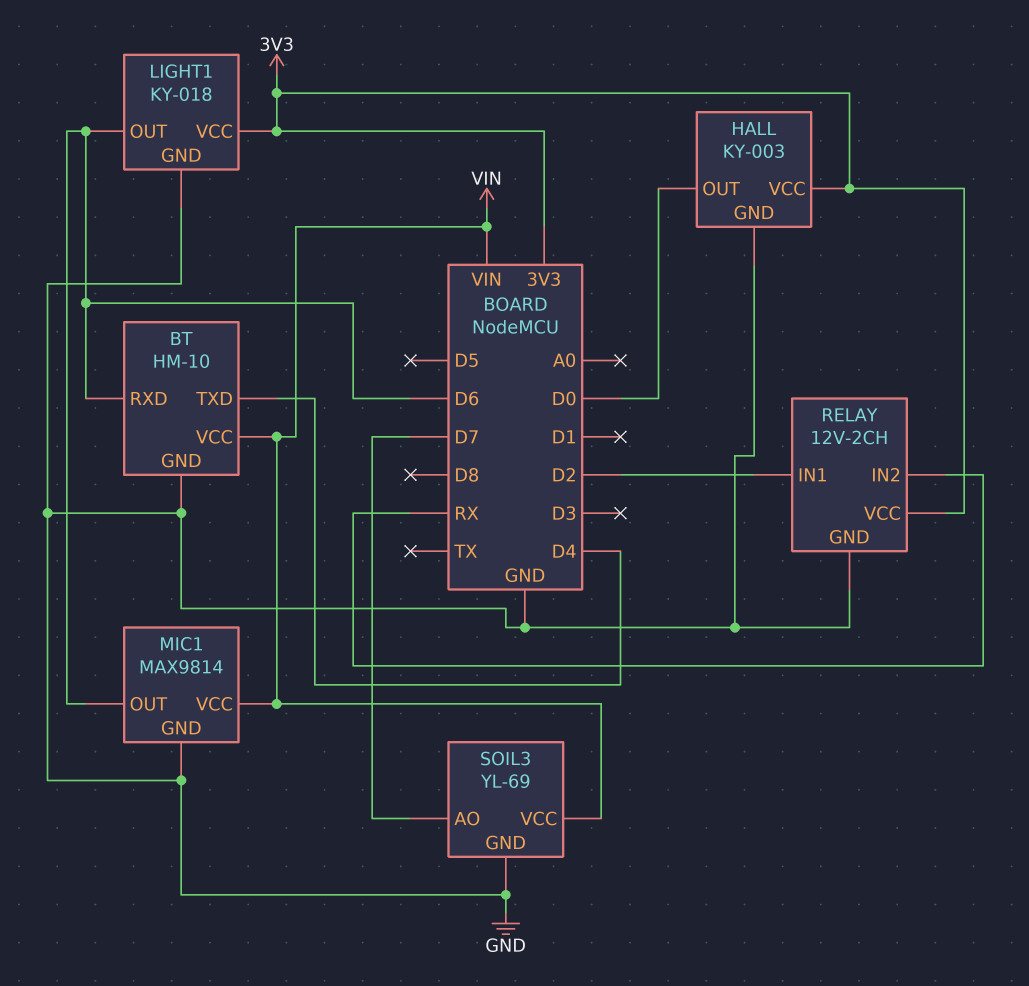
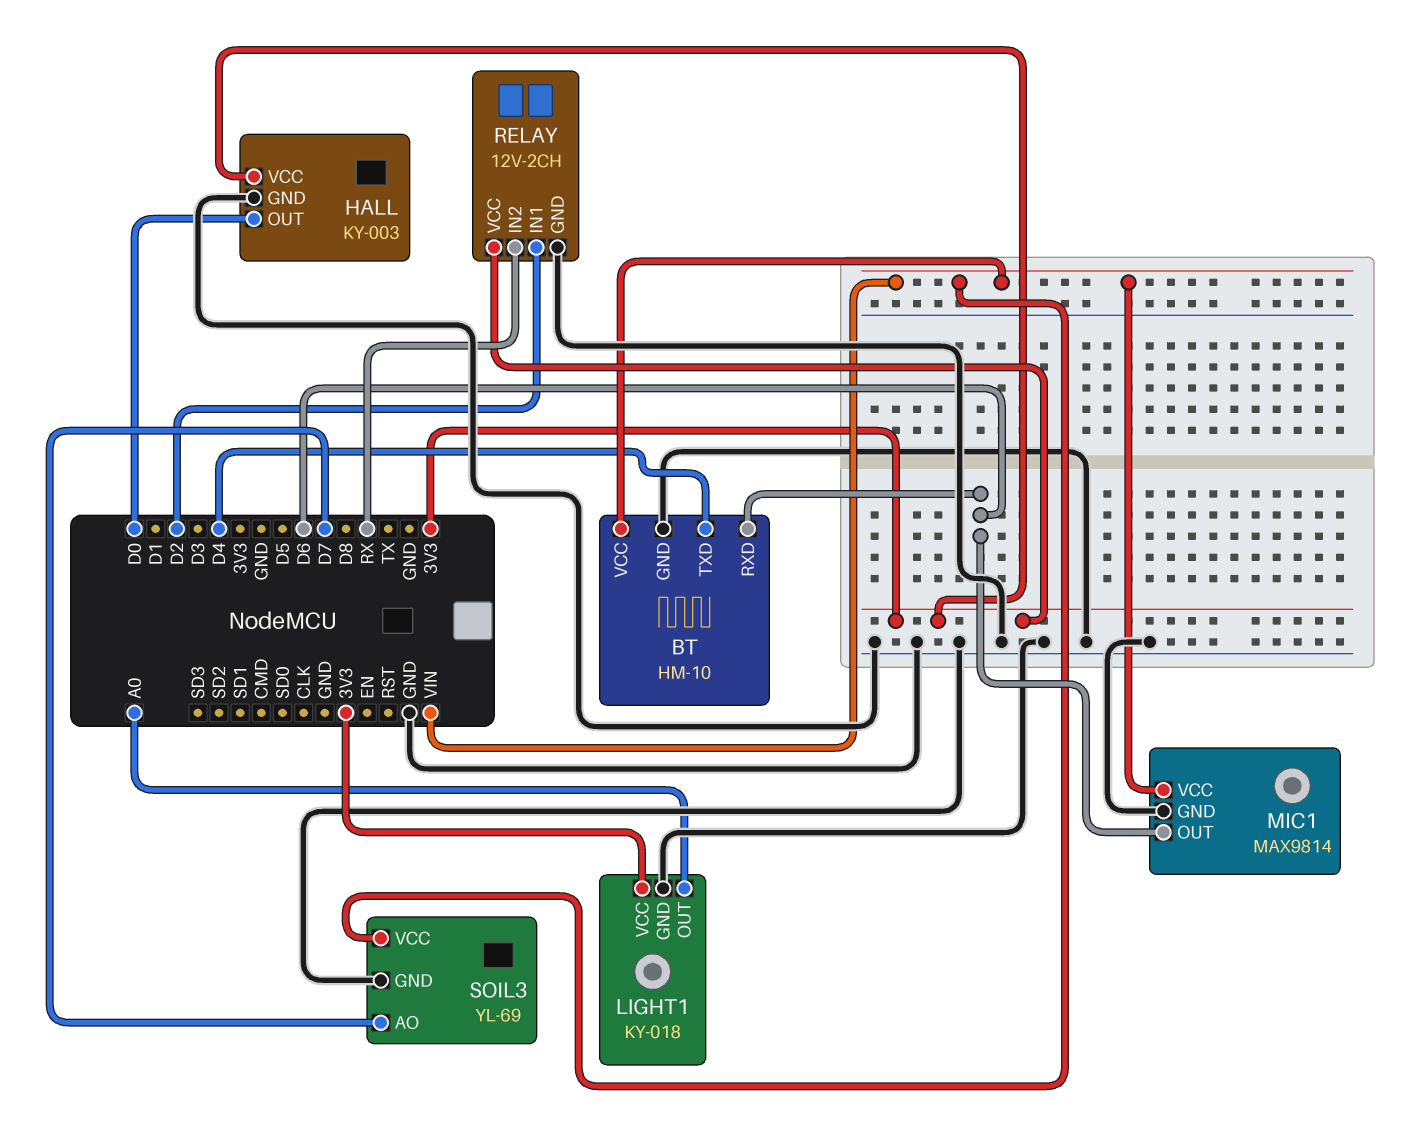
LIGHT1 pin OUT: D6 -> A0

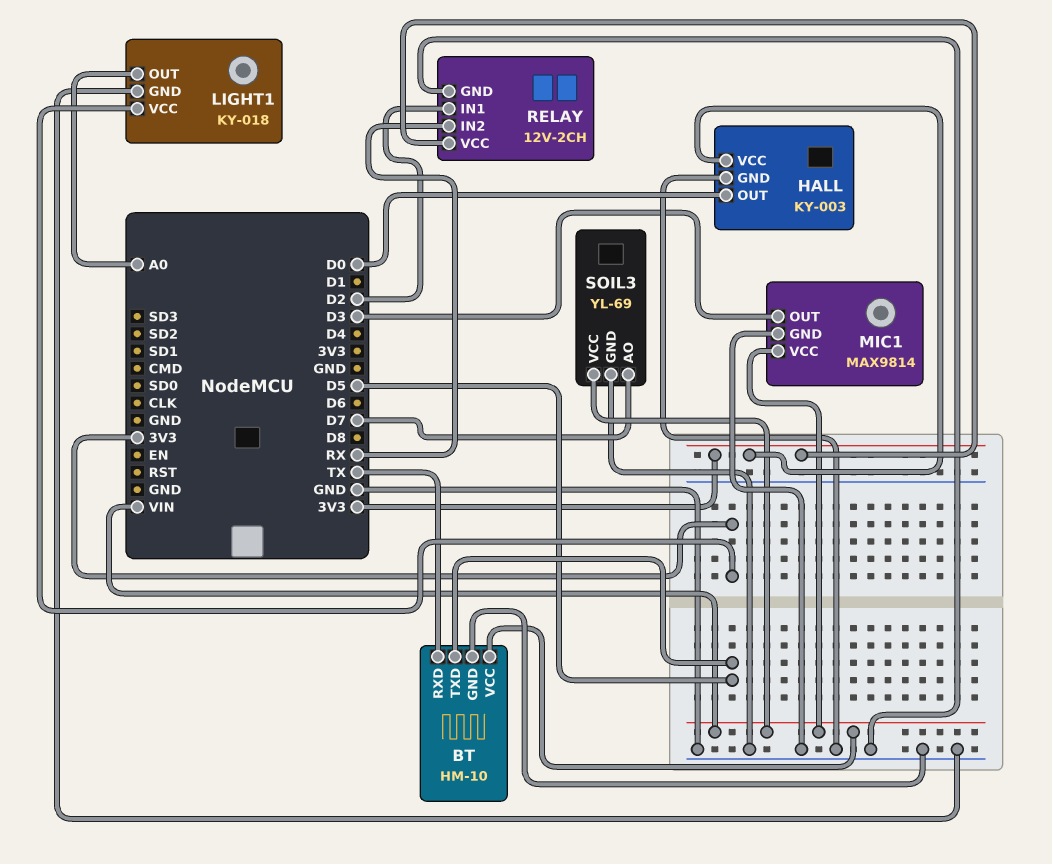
BT pin RXD: D6 -> TX
BT pin TXD: D4 -> D5
MIC1 pin OUT: D6 -> D3

